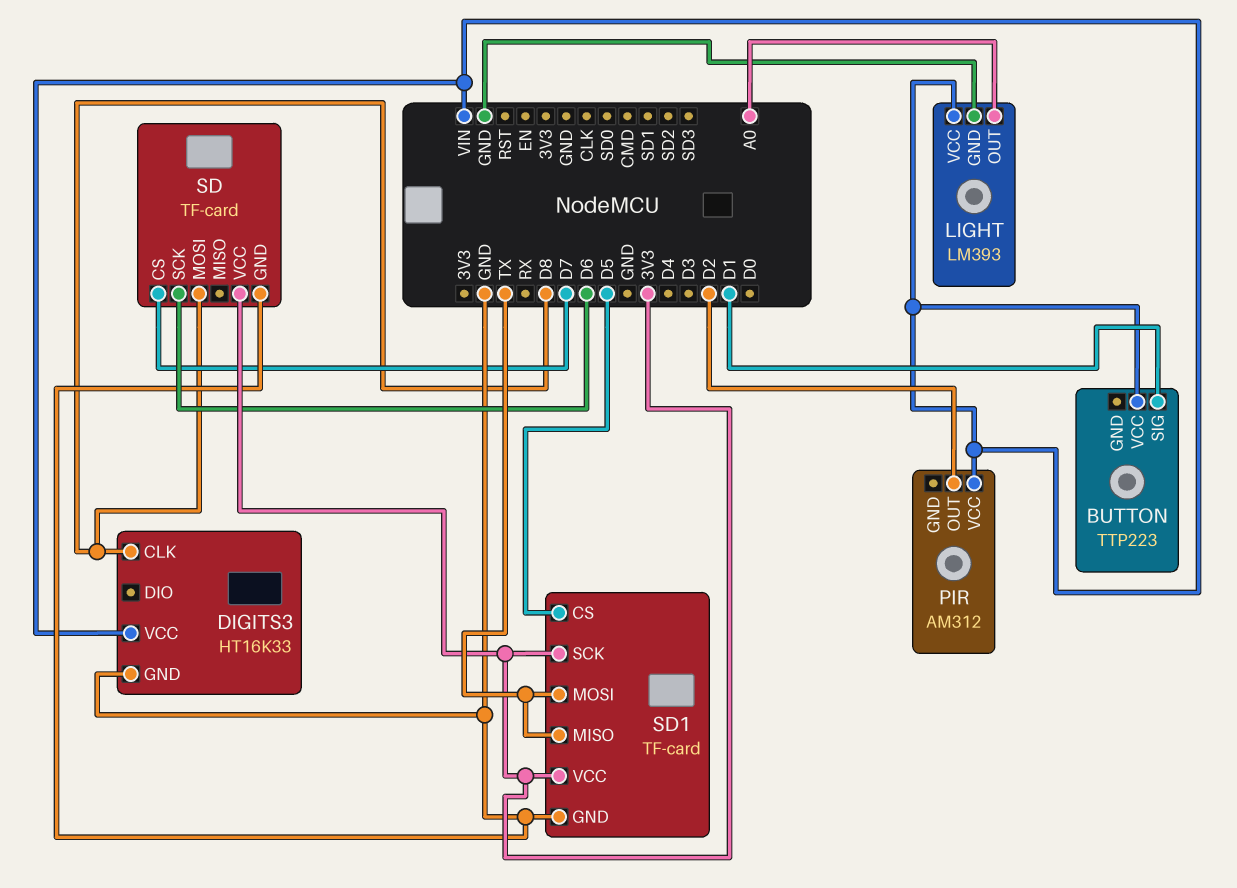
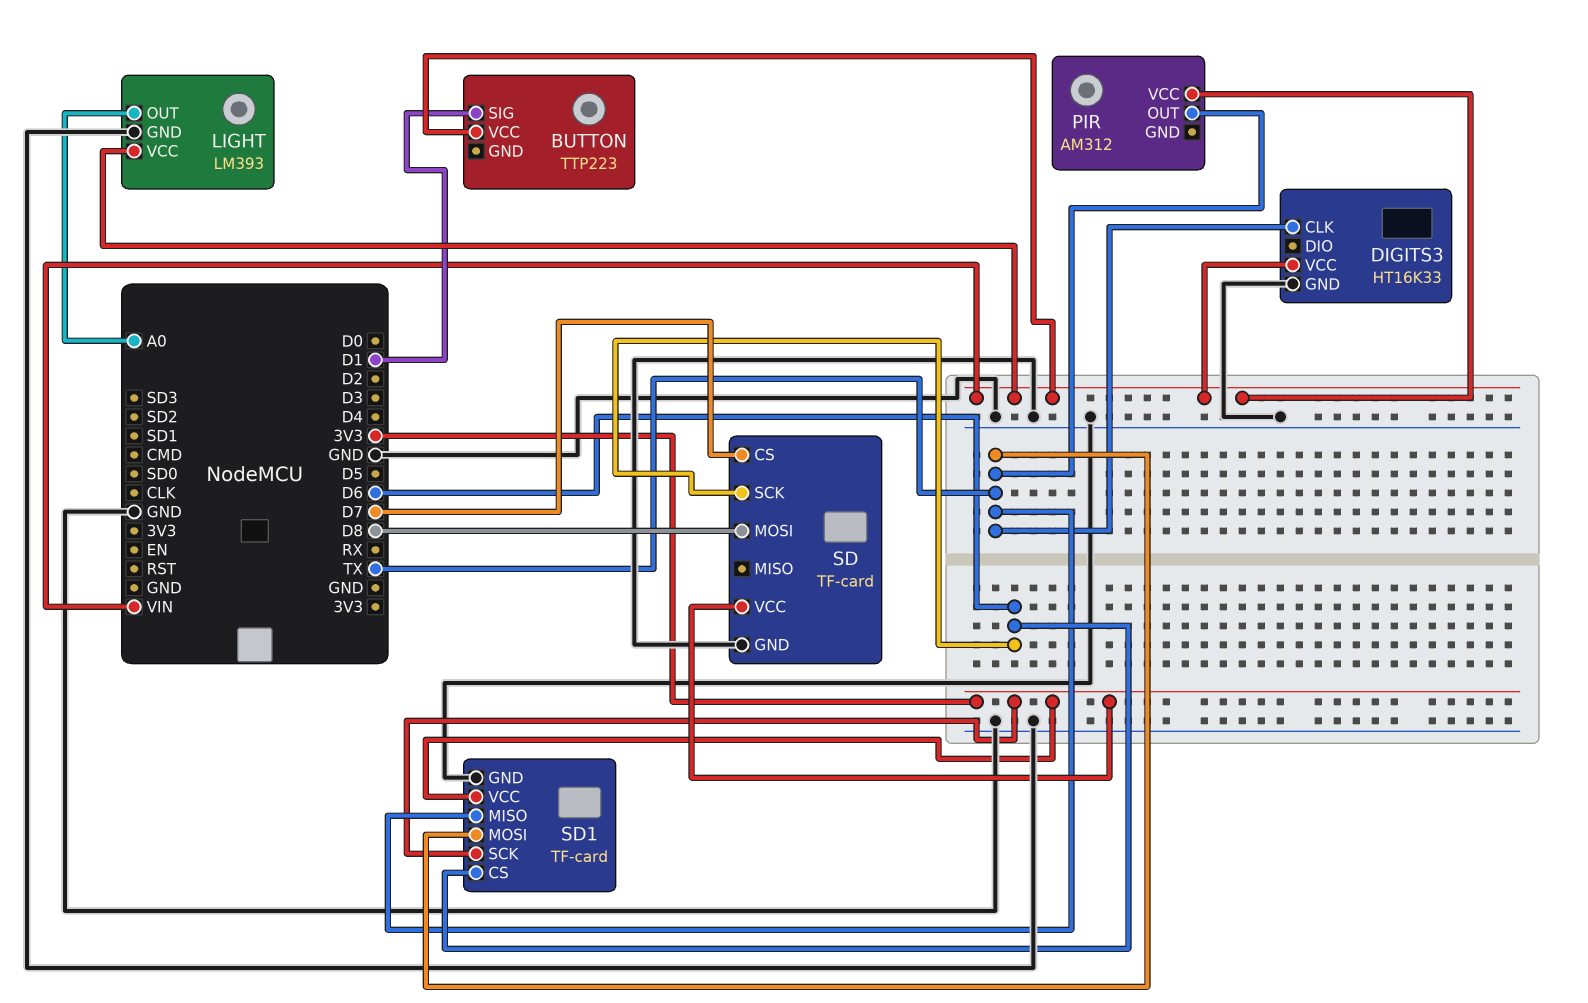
DIGITS3 pin CLK: D8 -> TX
PIR pin OUT: D2 -> TX
SD1 pin CS: D5 -> D6

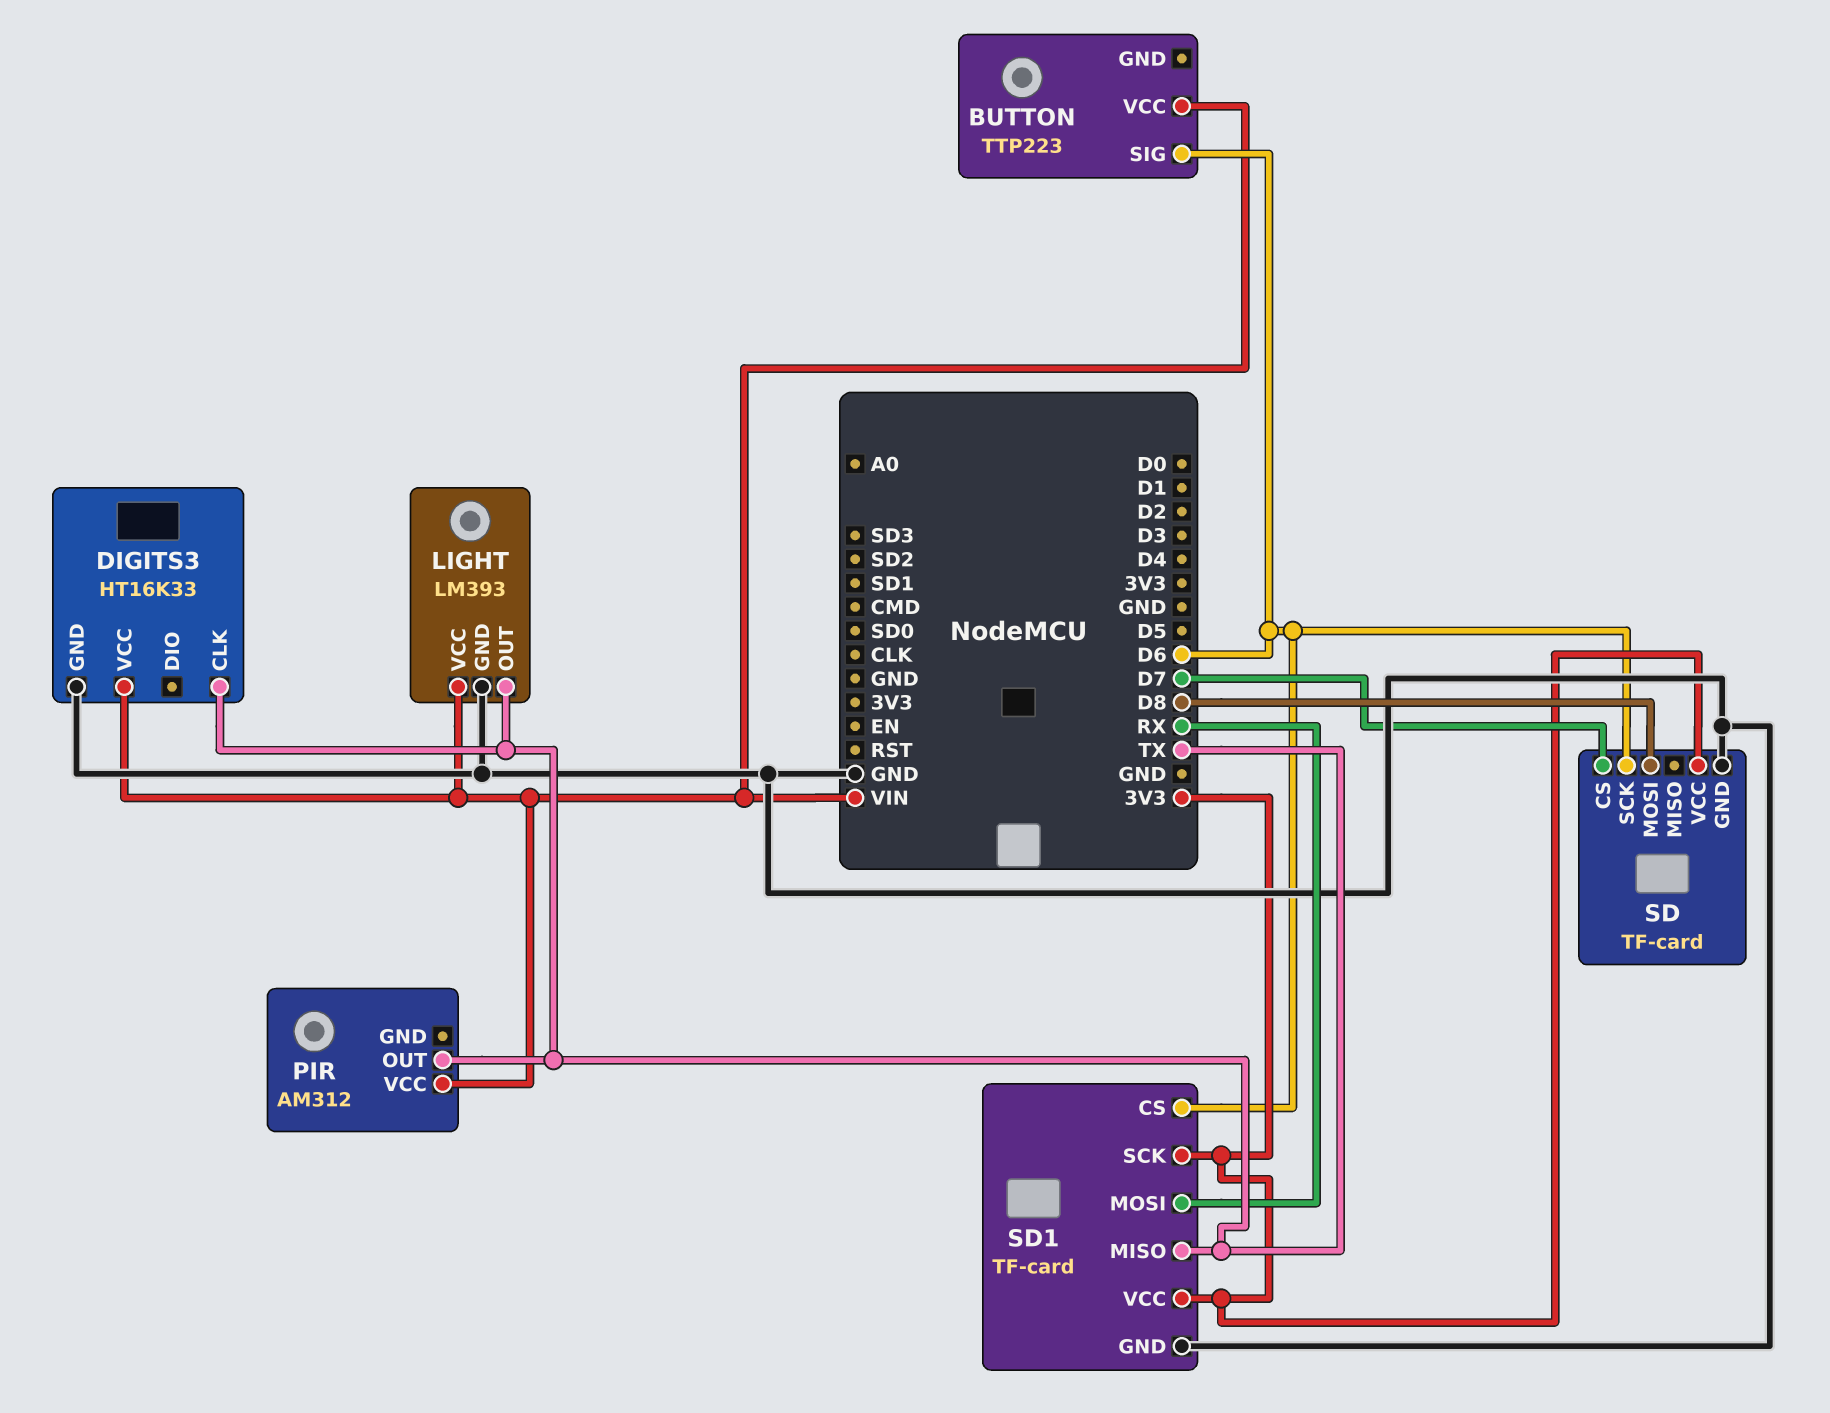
BUTTON pin SIG: D1 -> D6
LIGHT pin OUT: A0 -> TX
SD1 pin MOSI: TX -> RX

